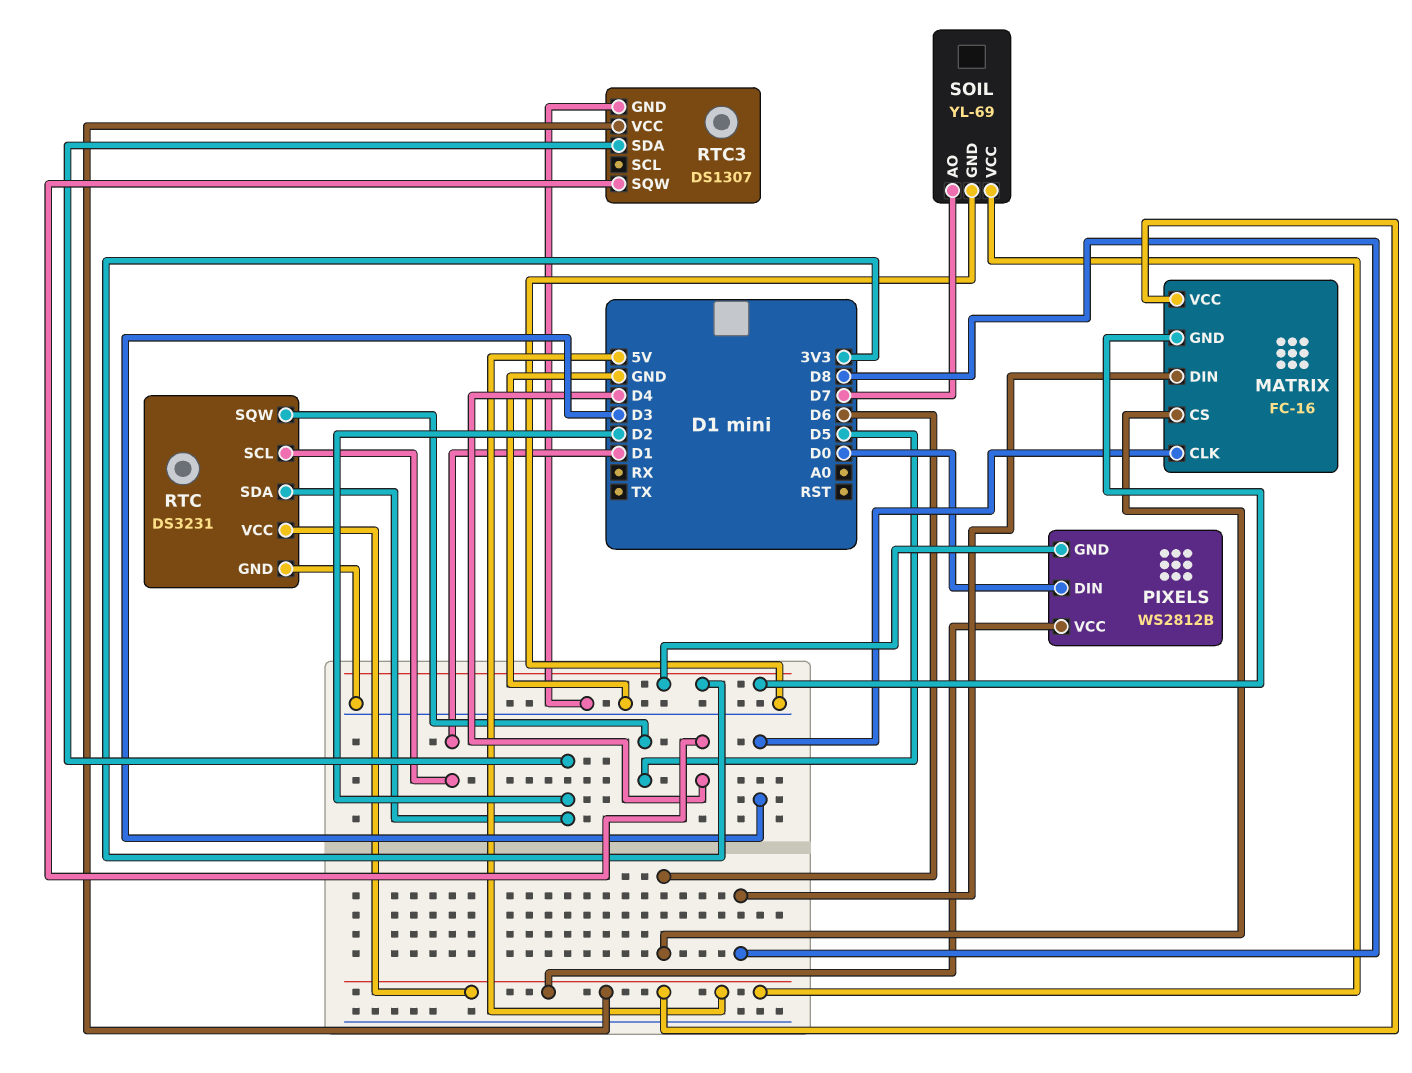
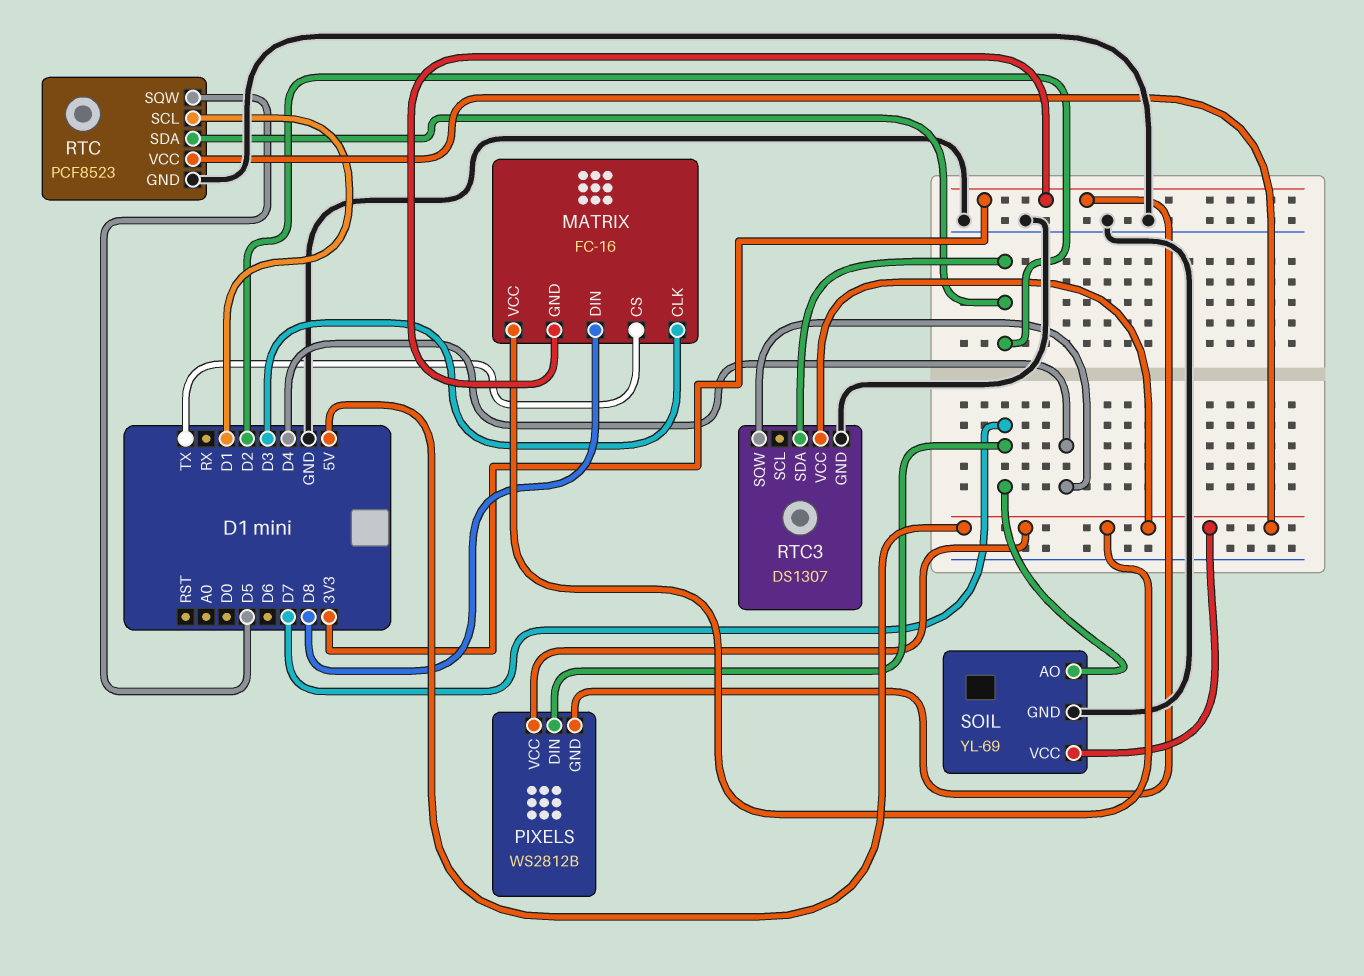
MATRIX pin CS: D6 -> TX
PIXELS pin DIN: D0 -> D7
RTC: DS3231 -> PCF8523

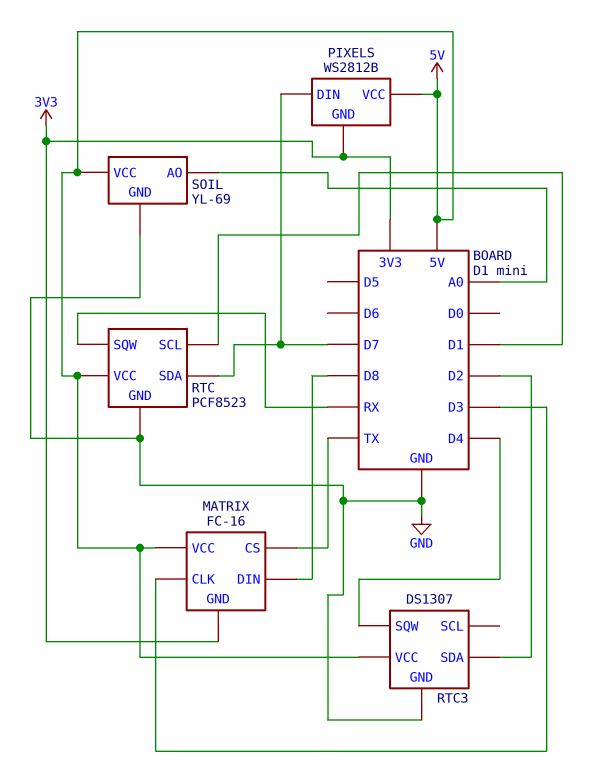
RTC pin SDA: D2 -> D7
RTC pin SQW: D5 -> RX
SOIL pin AO: D7 -> A0

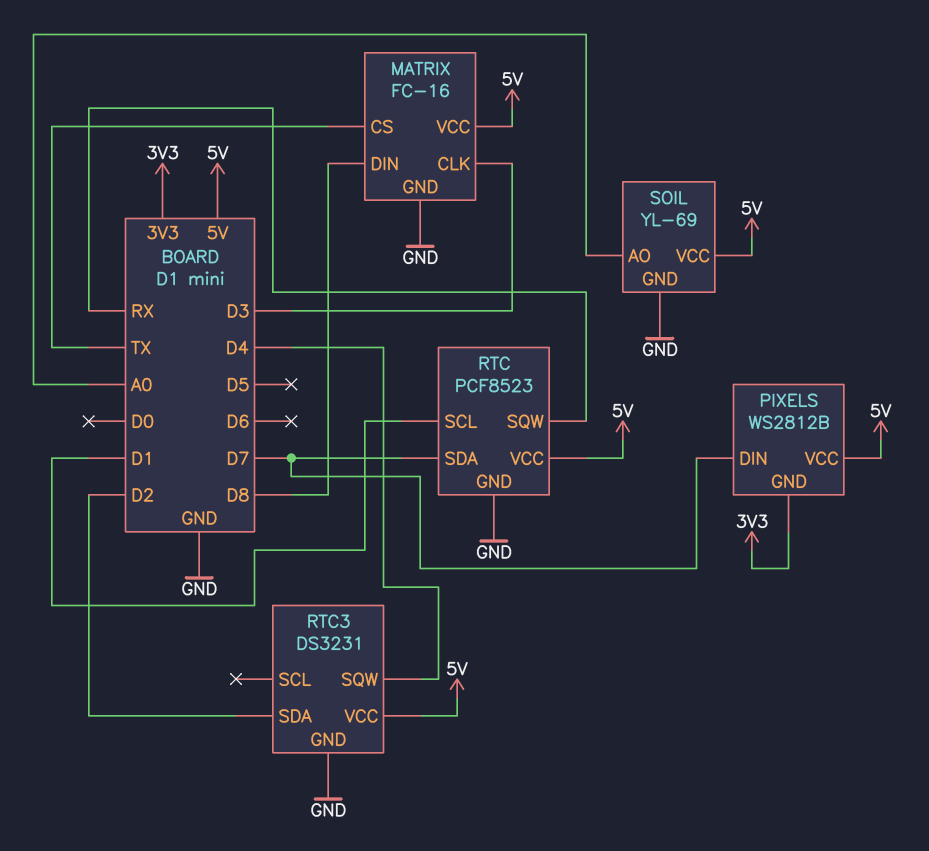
MATRIX pin GND: 3V3 -> GND
RTC3: DS1307 -> DS3231

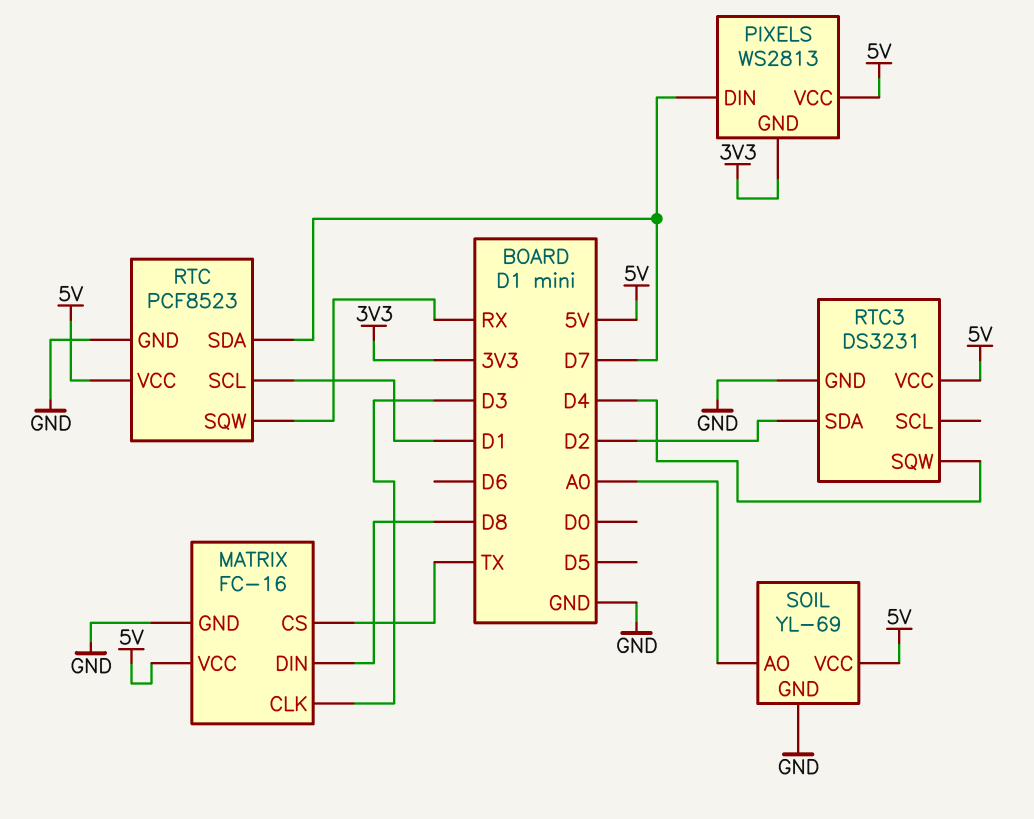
PIXELS: WS2812B -> WS2813

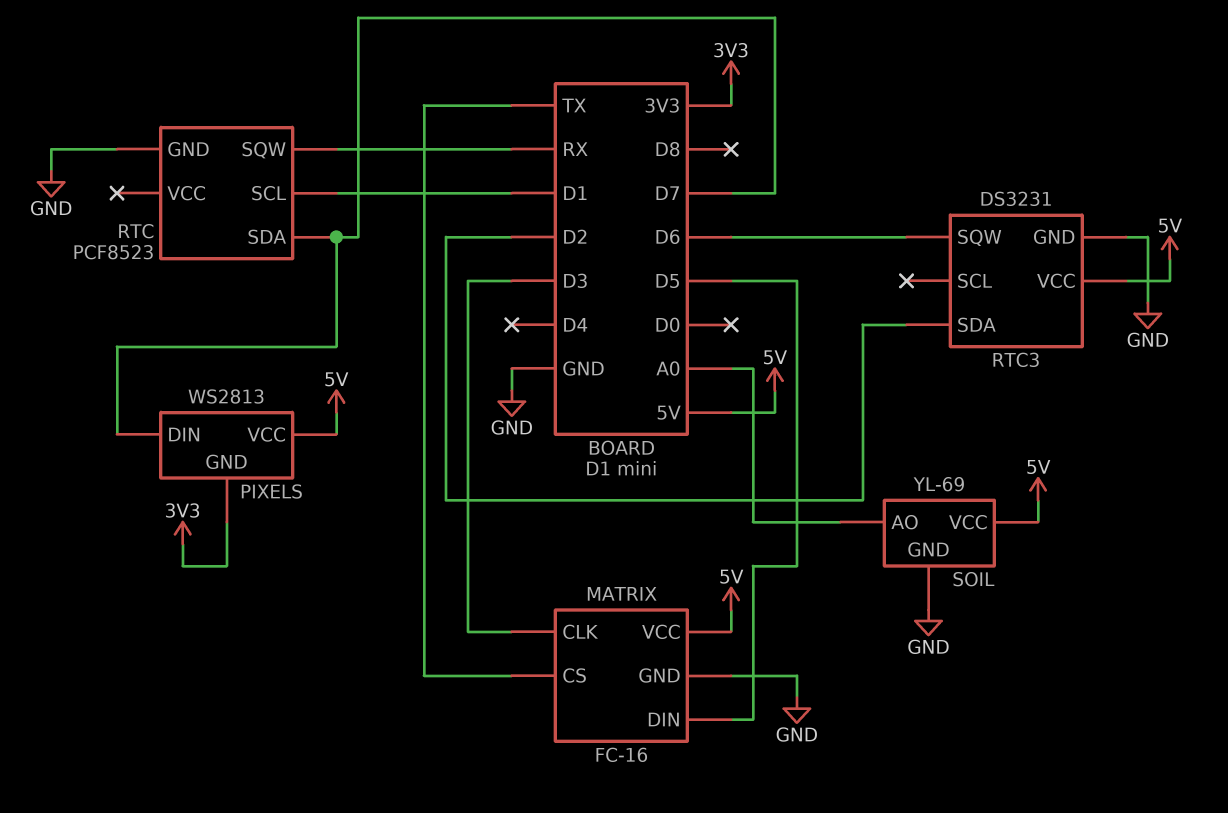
MATRIX pin DIN: D8 -> D5
RTC pin VCC: 5V -> none
RTC3 pin SQW: D4 -> D6

